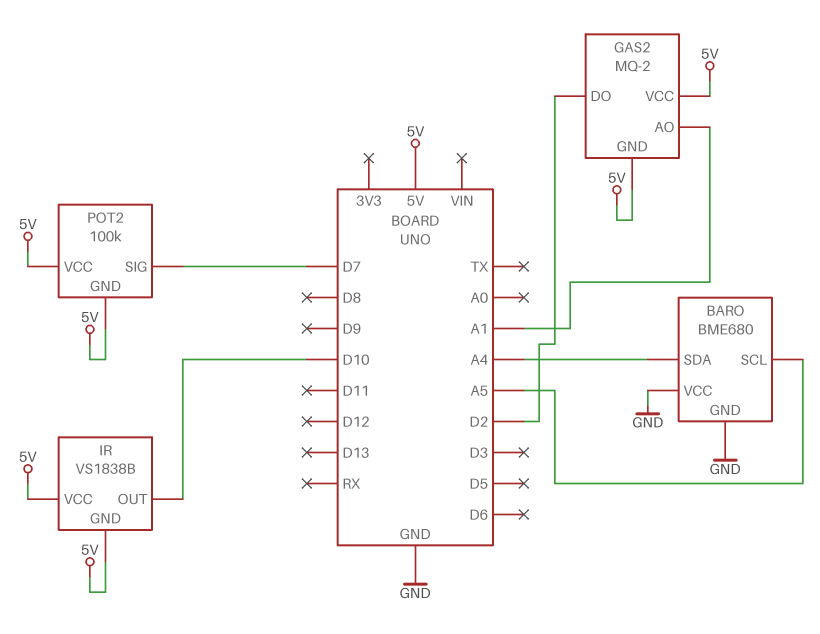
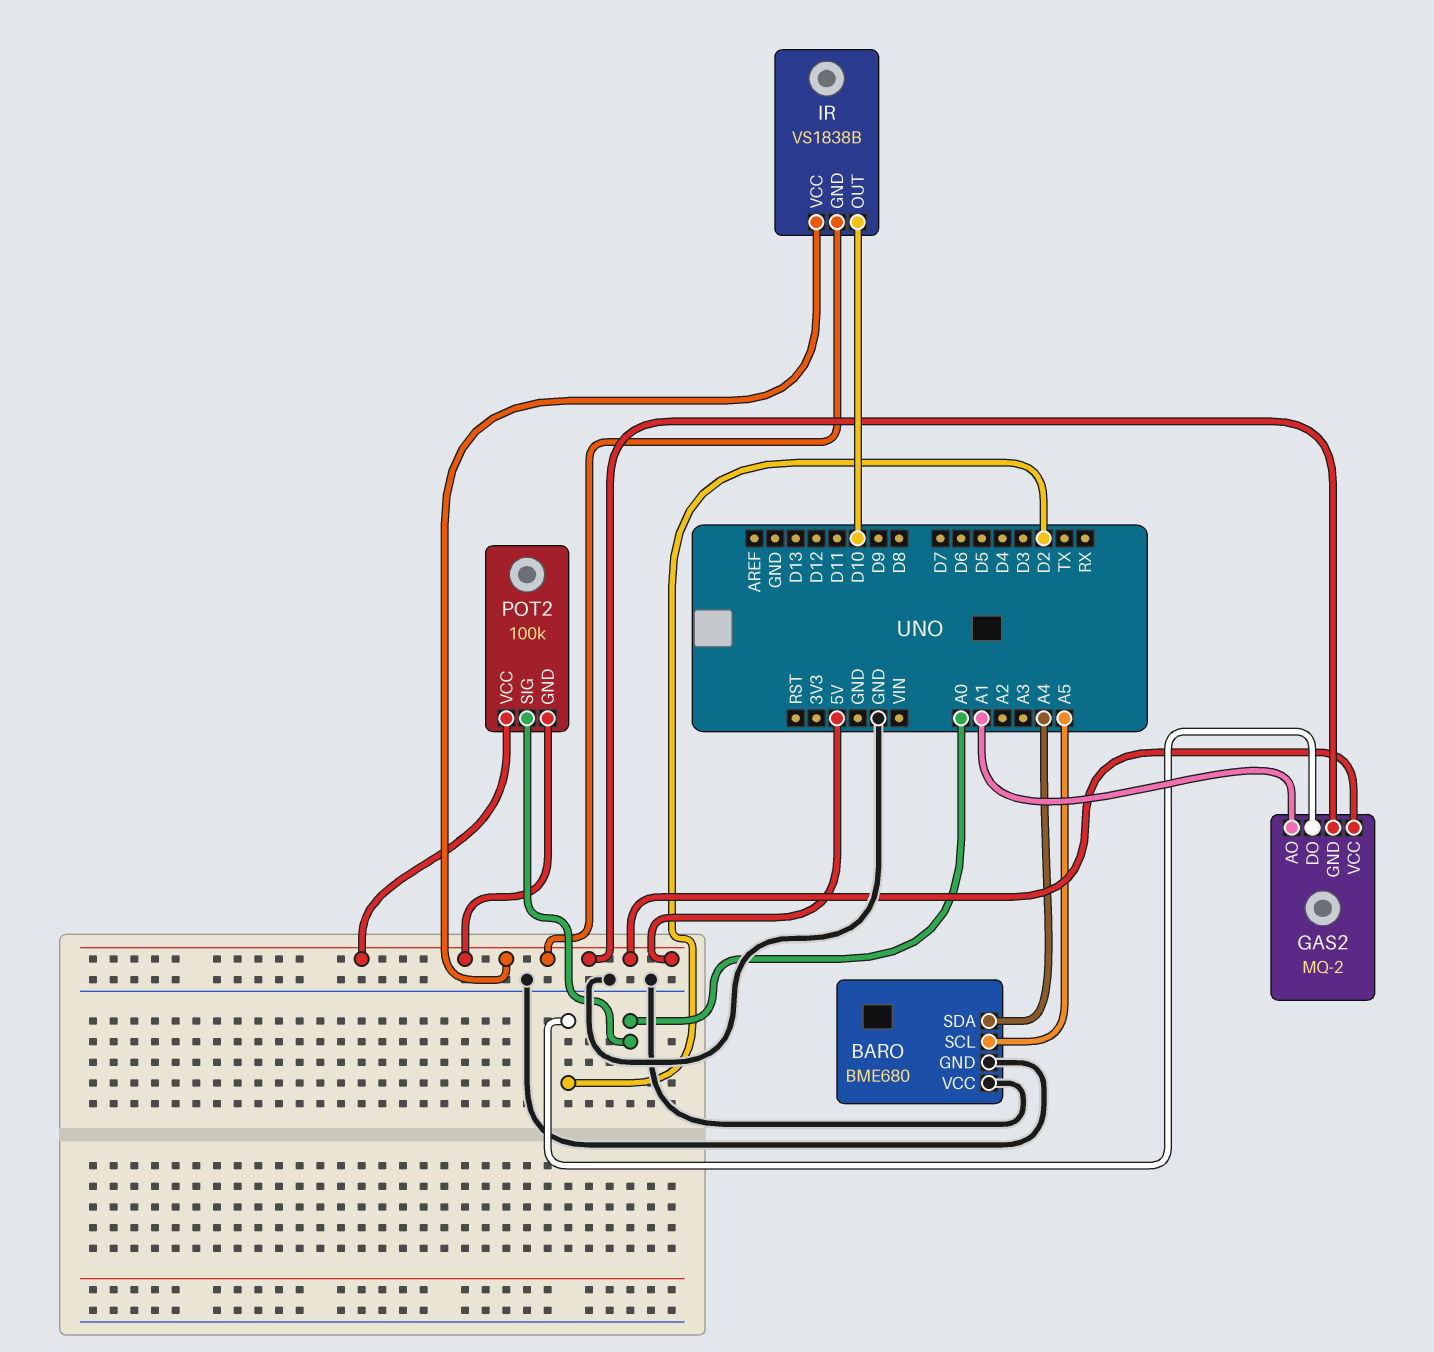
POT2 pin SIG: D7 -> A0

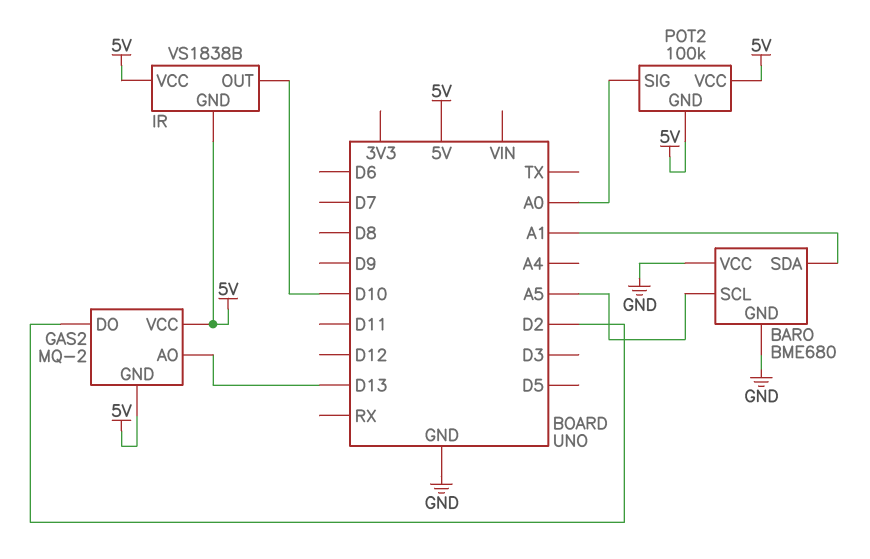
BARO pin SDA: A4 -> A1
GAS2 pin AO: A1 -> D13

